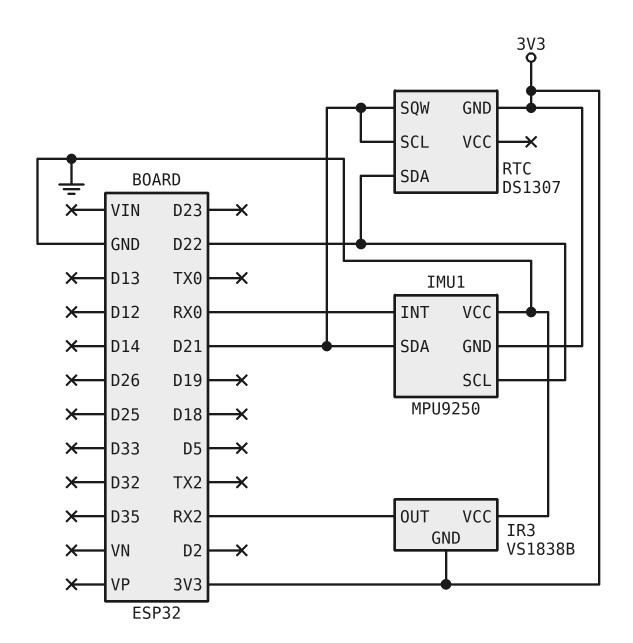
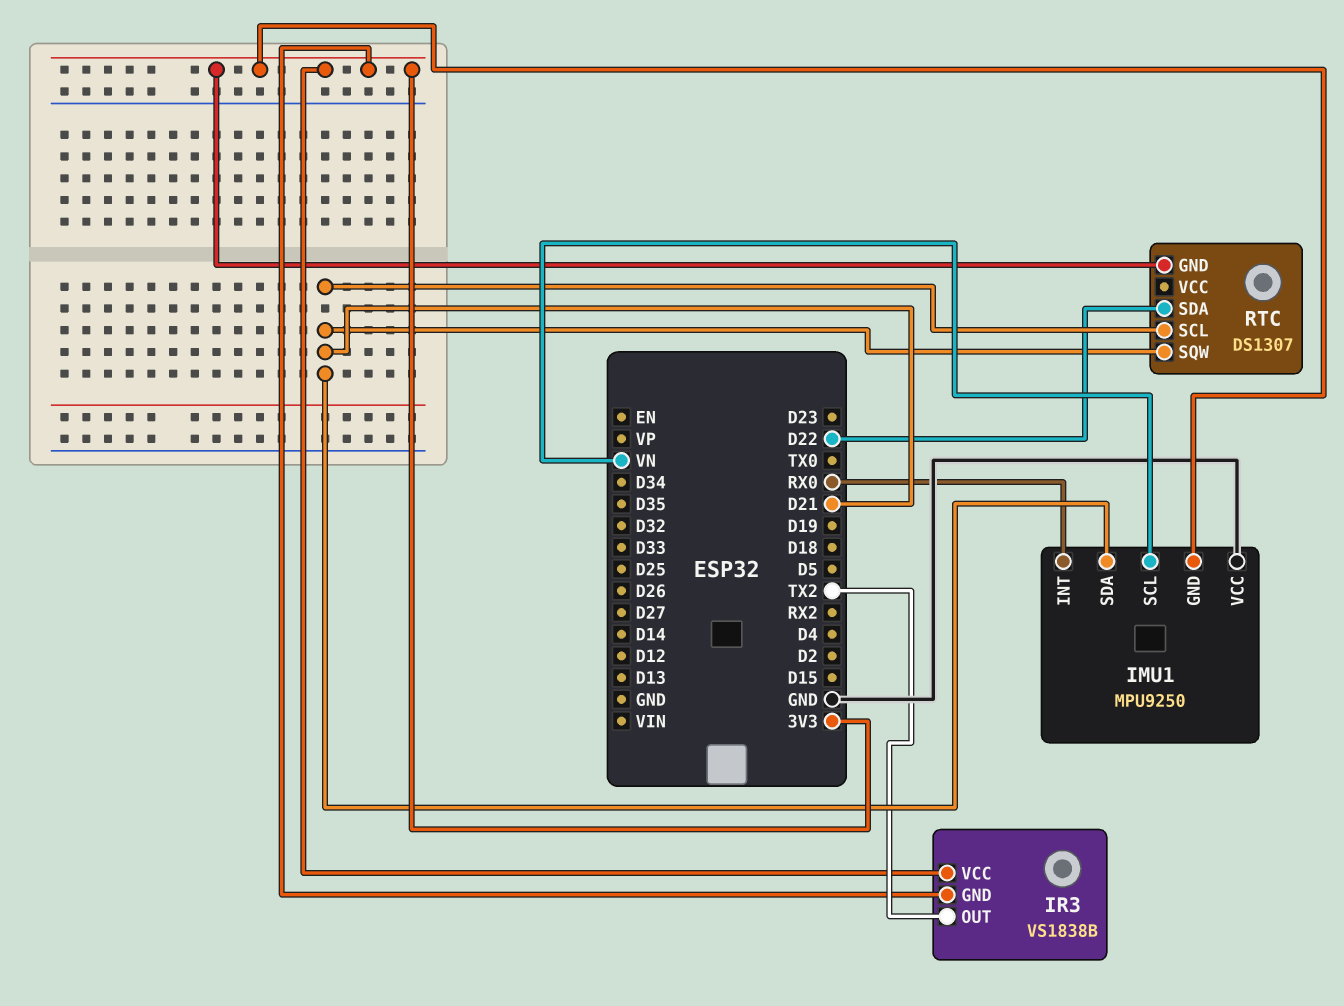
IMU1 pin SCL: D22 -> VN
IR3 pin OUT: RX2 -> TX2
IR3 pin VCC: GND -> 3V3

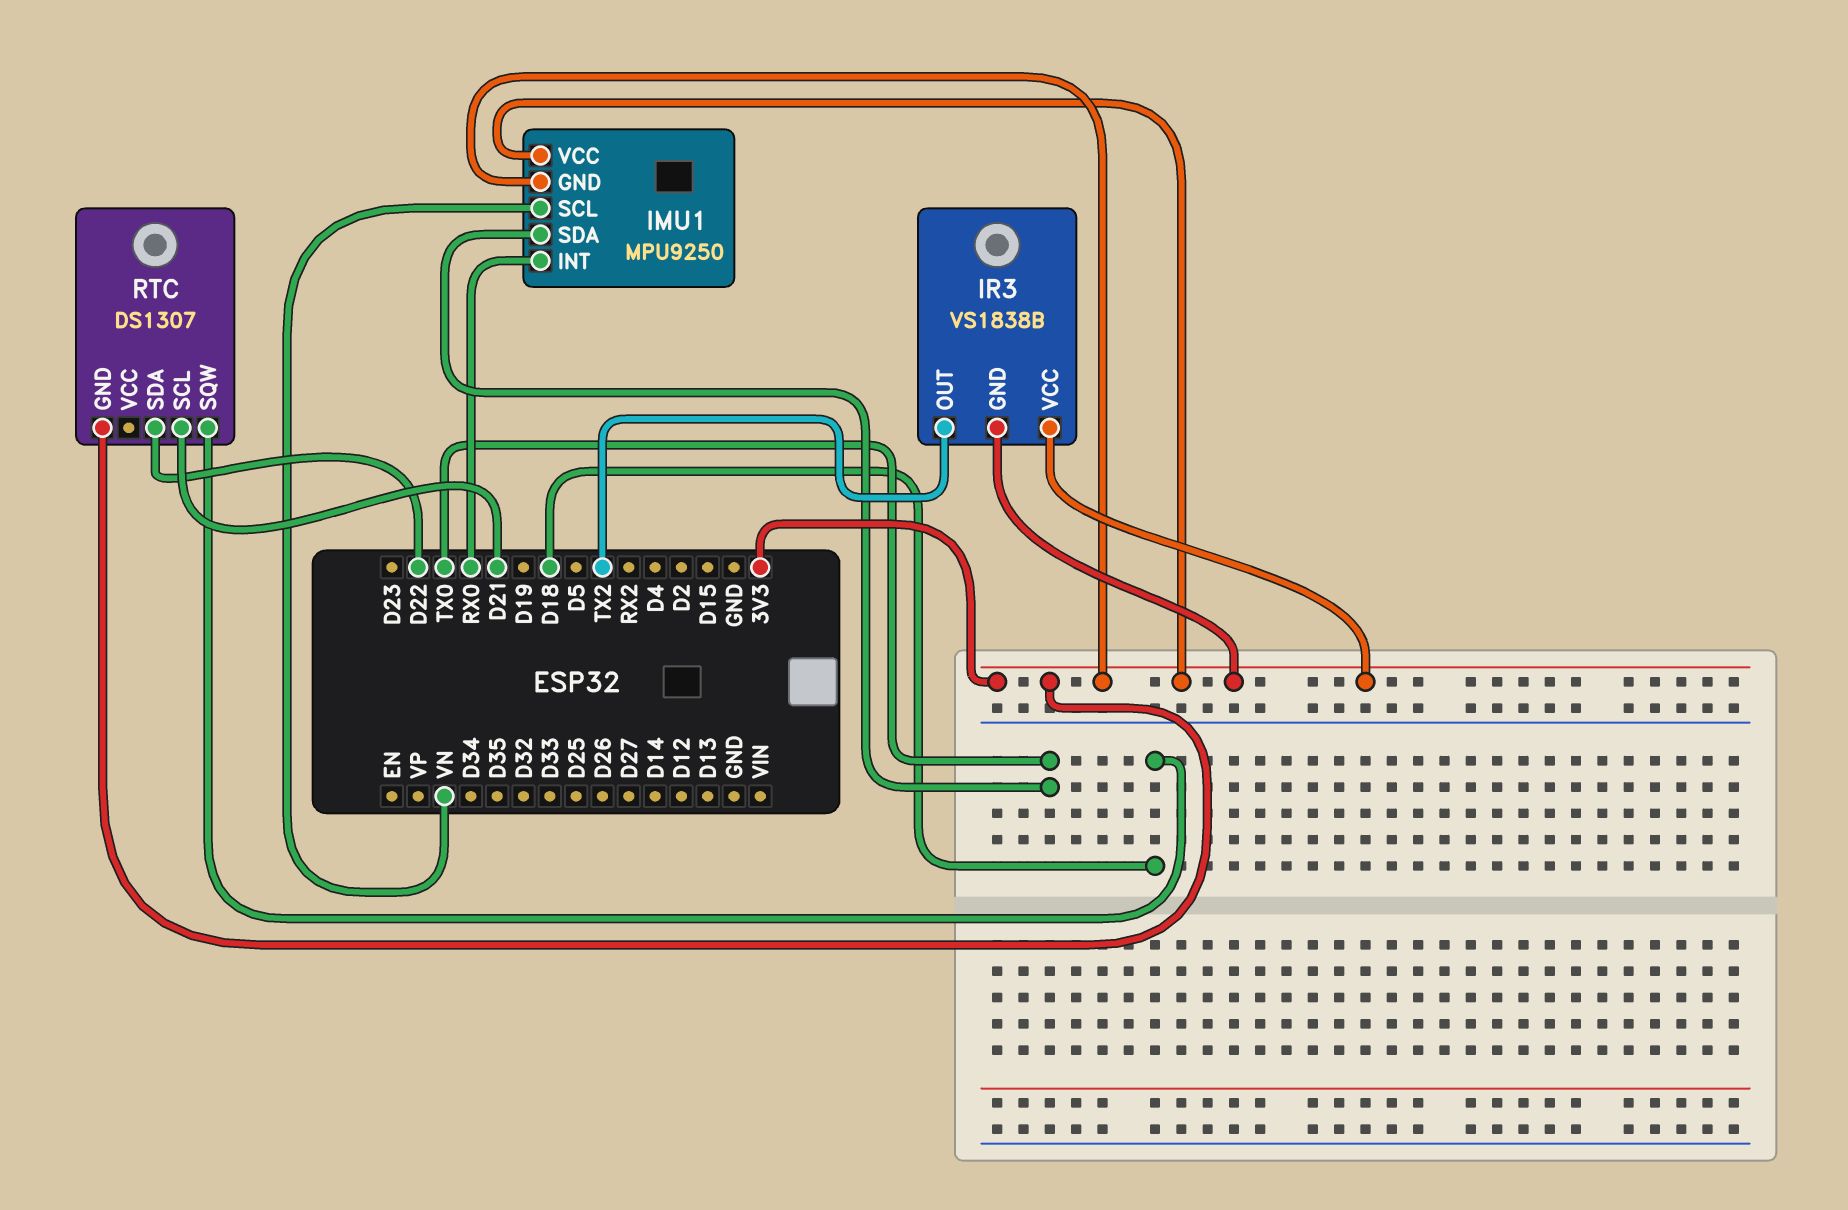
IMU1 pin SDA: D21 -> TX0
IMU1 pin VCC: GND -> 3V3
RTC pin SQW: D21 -> D18

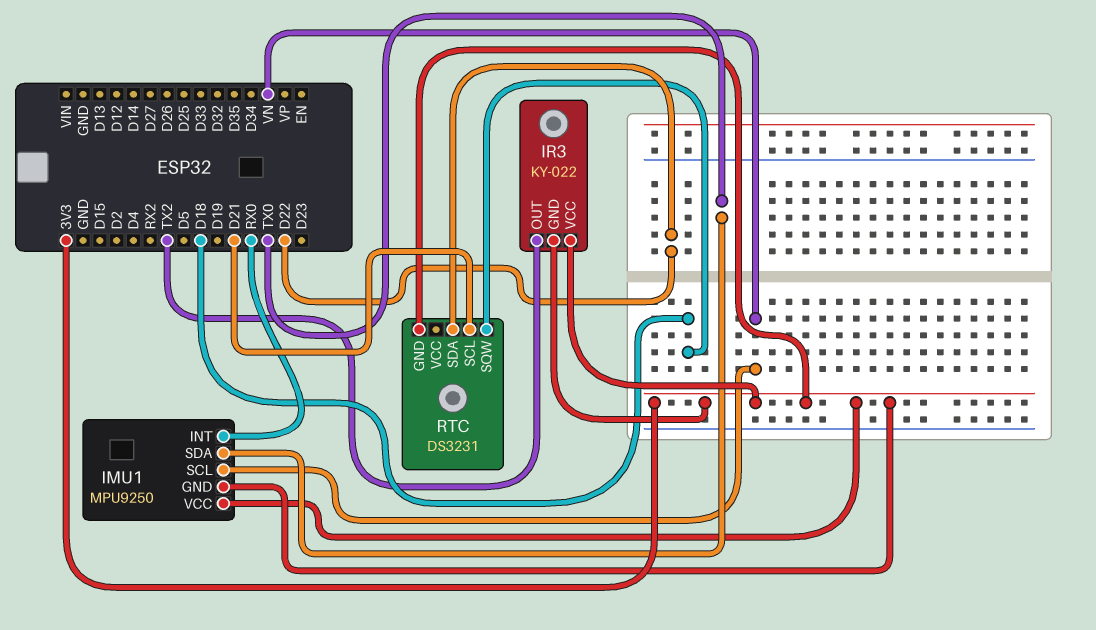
IR3: VS1838B -> KY-022
RTC: DS1307 -> DS3231

